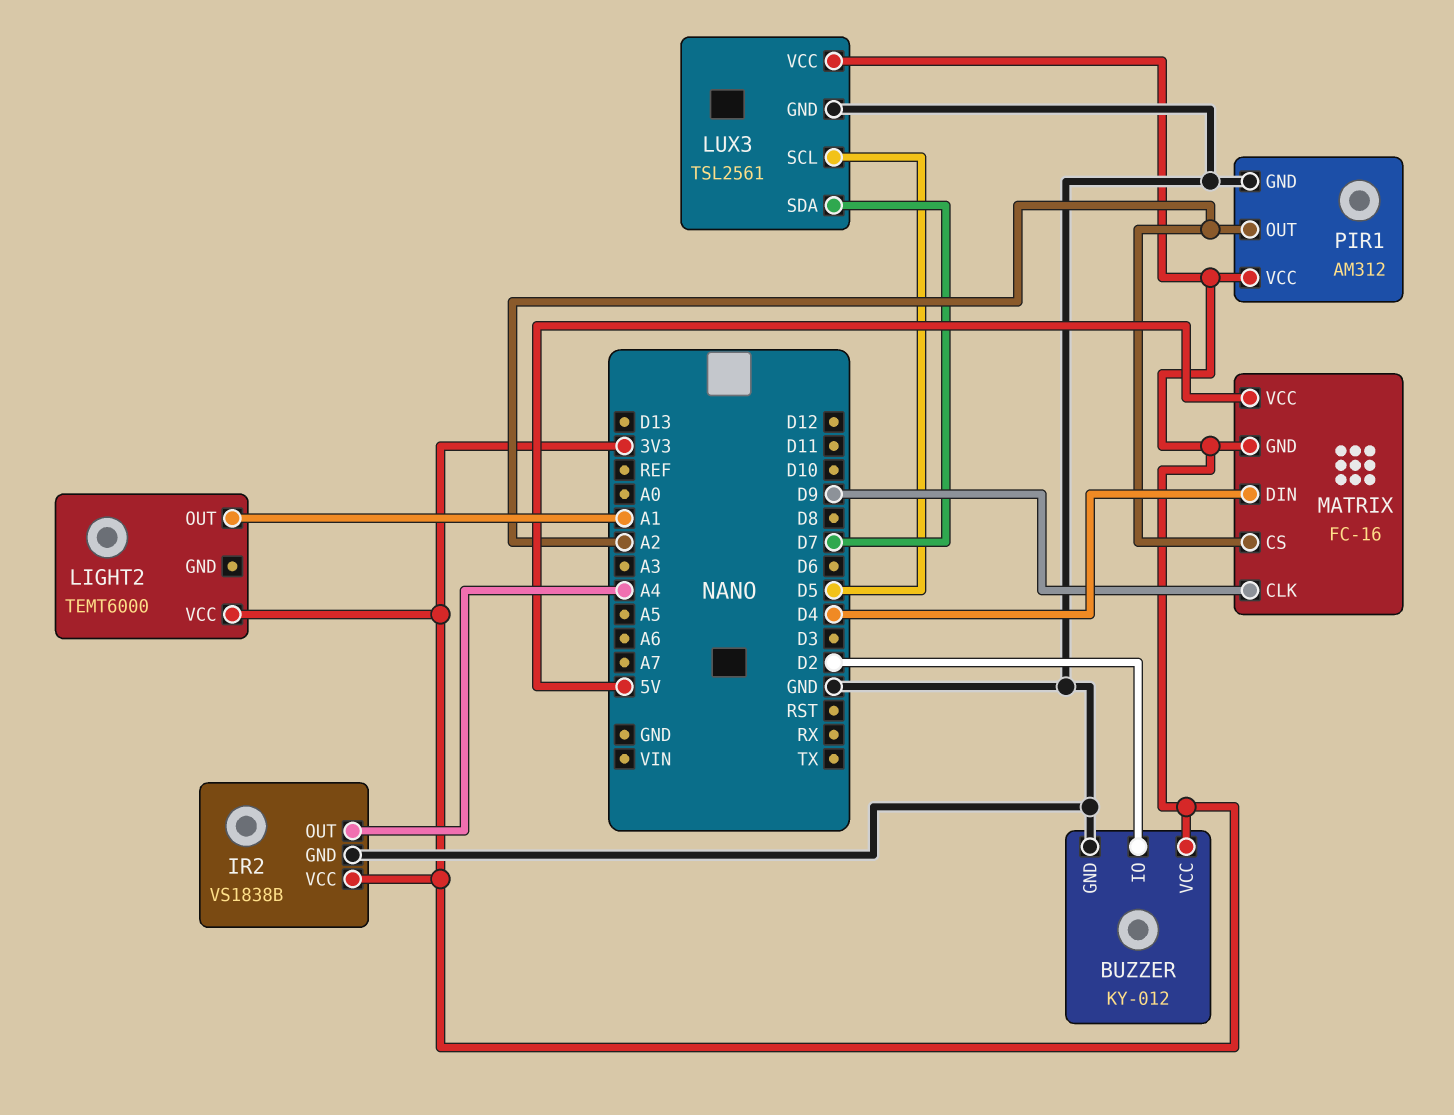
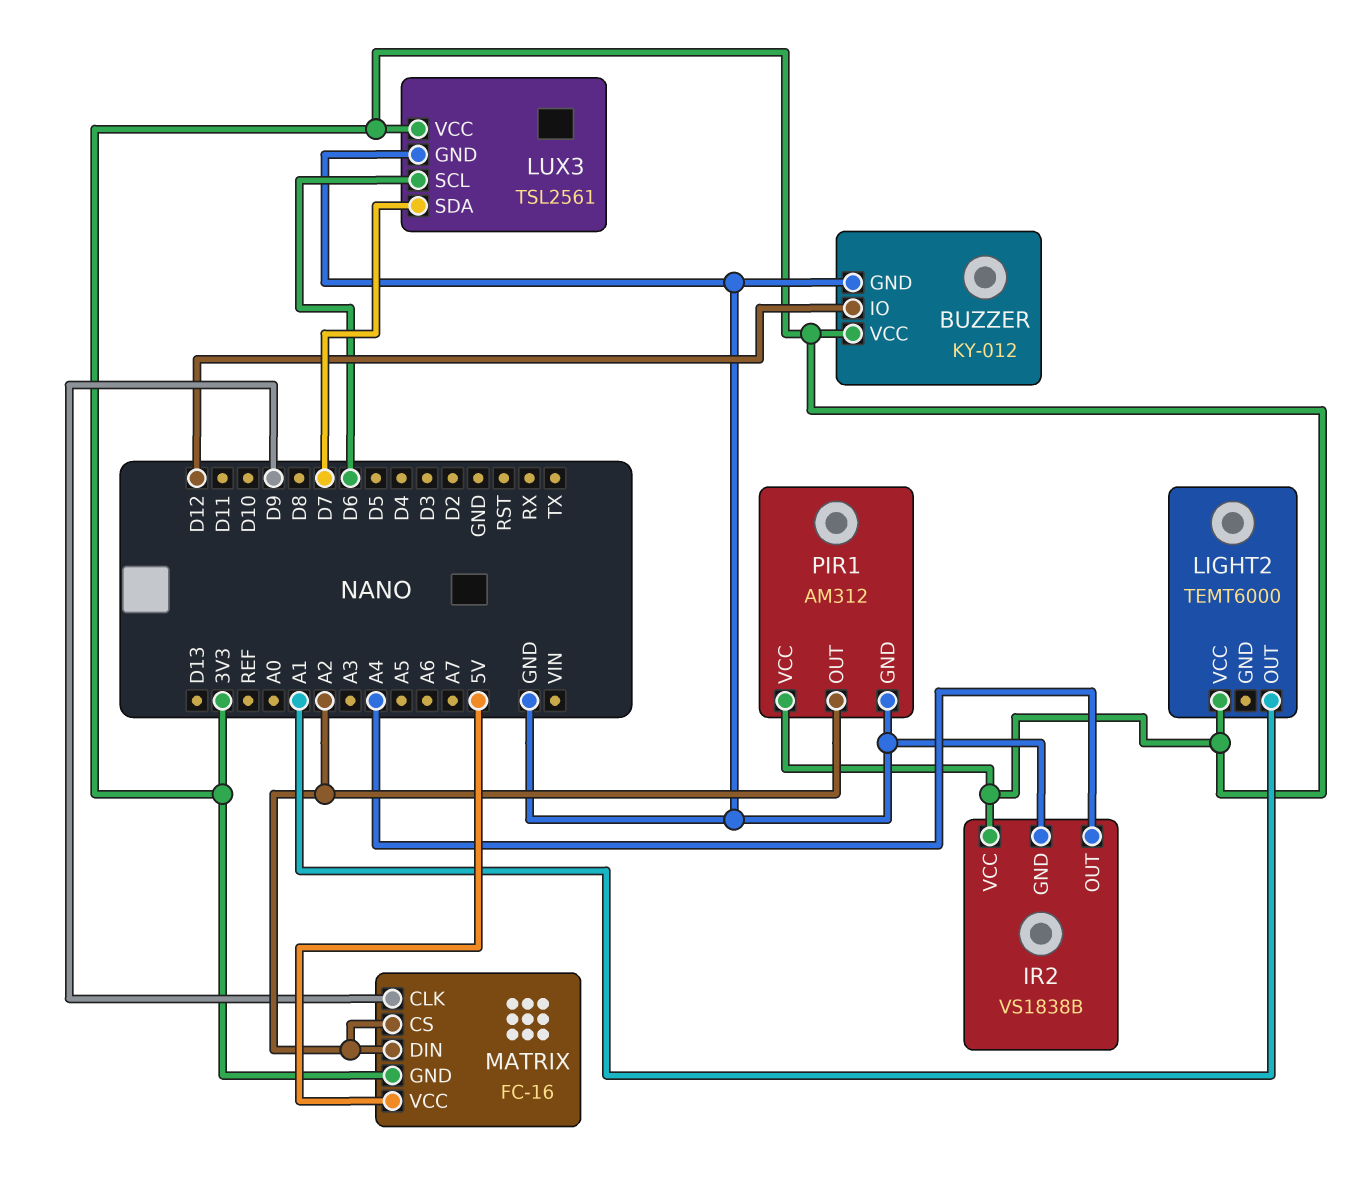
BUZZER pin IO: D2 -> D12
LUX3 pin SCL: D5 -> D6
MATRIX pin DIN: D4 -> A2

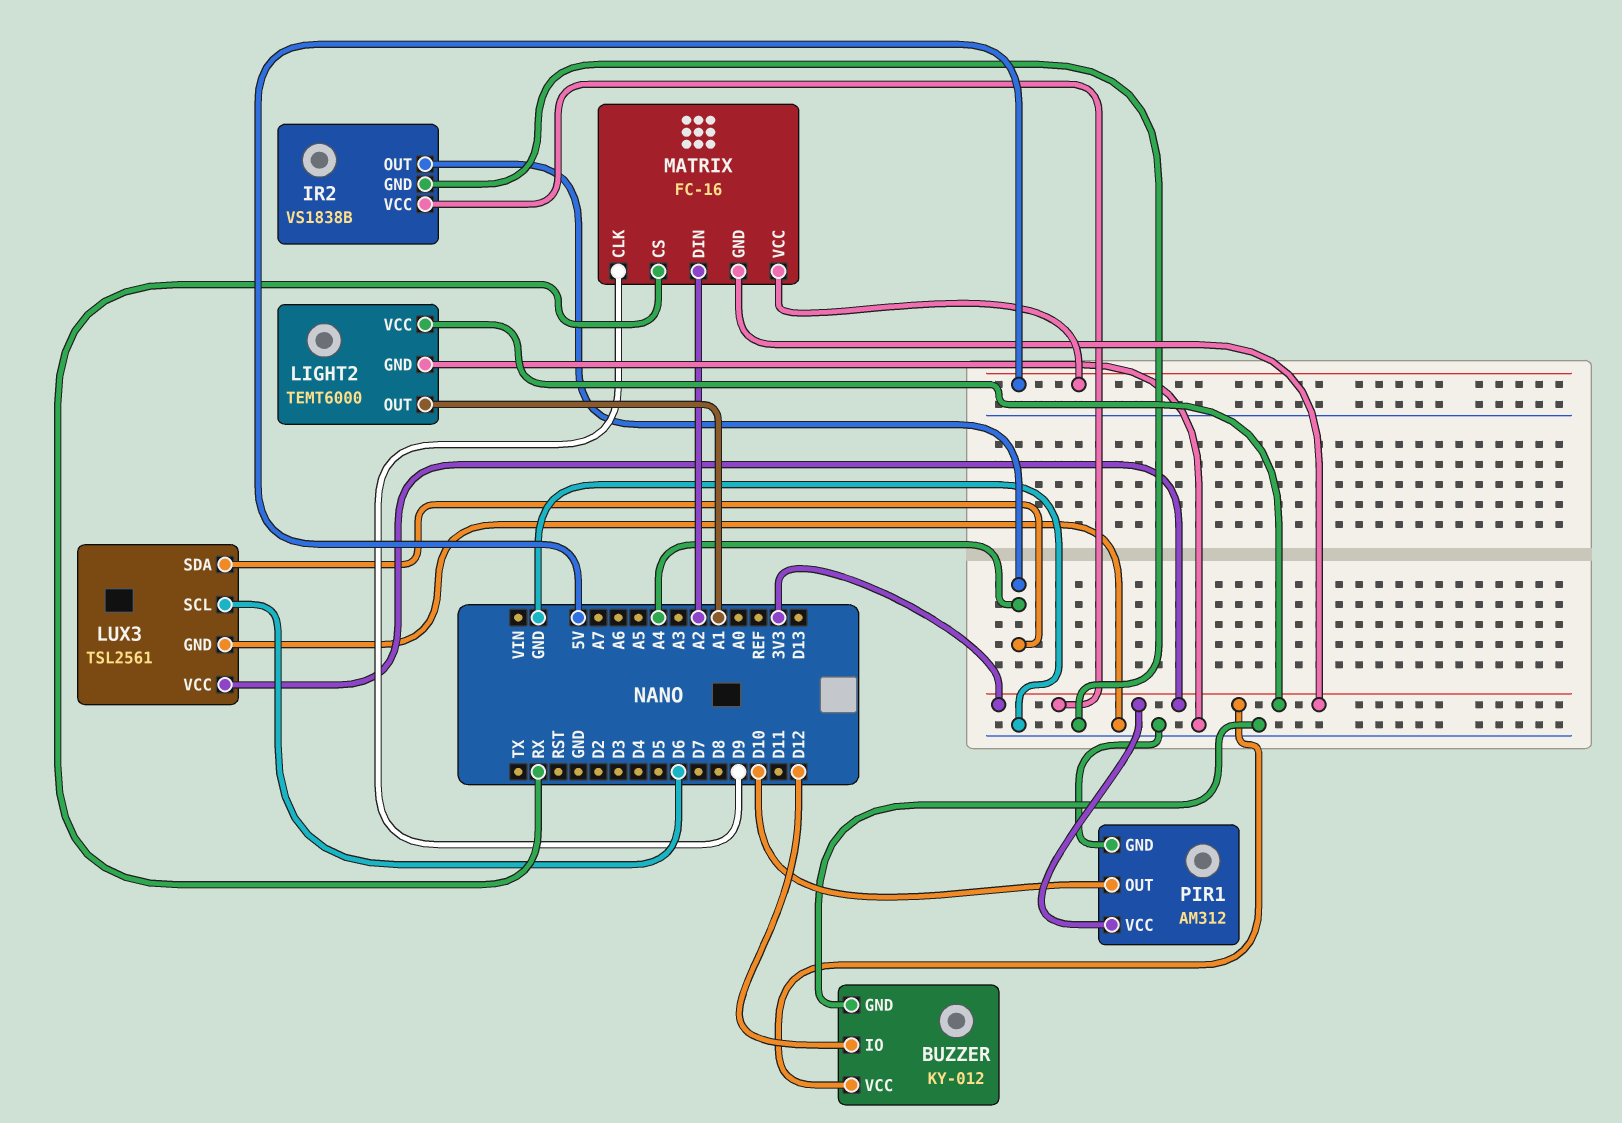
LIGHT2 pin GND: none -> GND
LUX3 pin SDA: D7 -> A4
MATRIX pin CS: A2 -> RX
PIR1 pin OUT: A2 -> D10

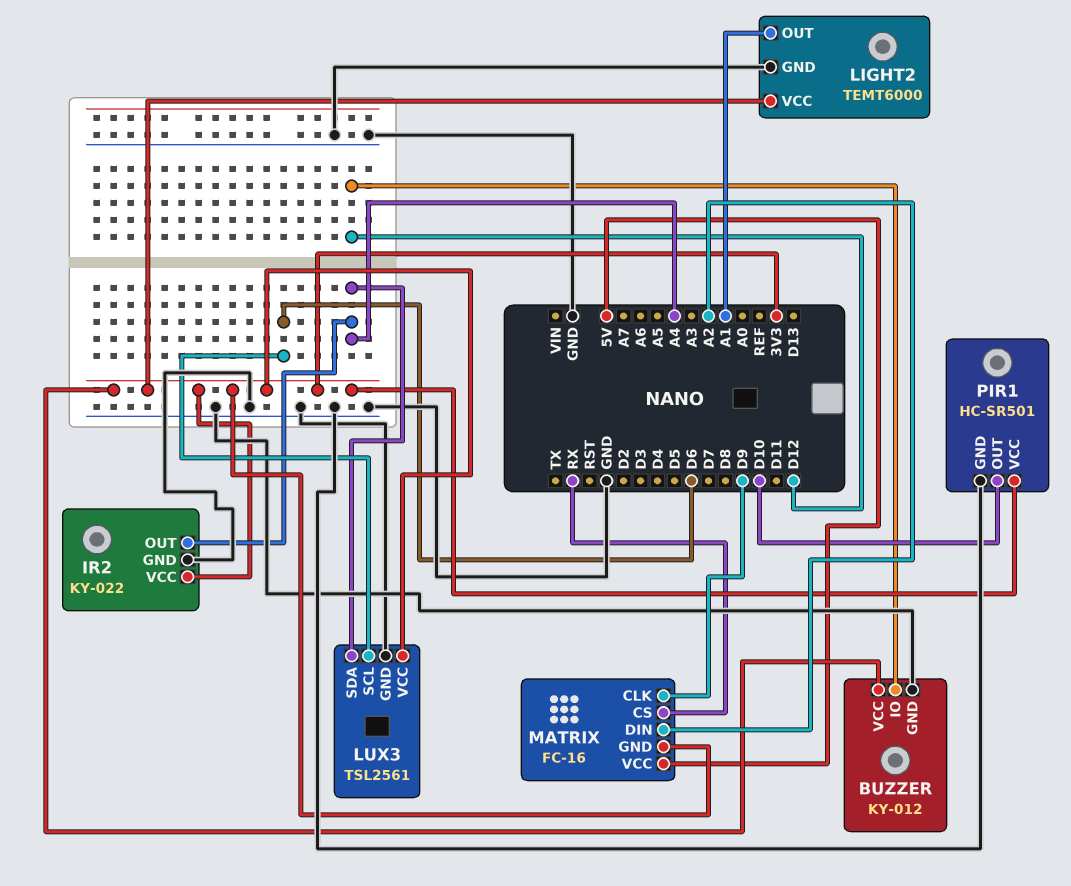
IR2: VS1838B -> KY-022
PIR1: AM312 -> HC-SR501

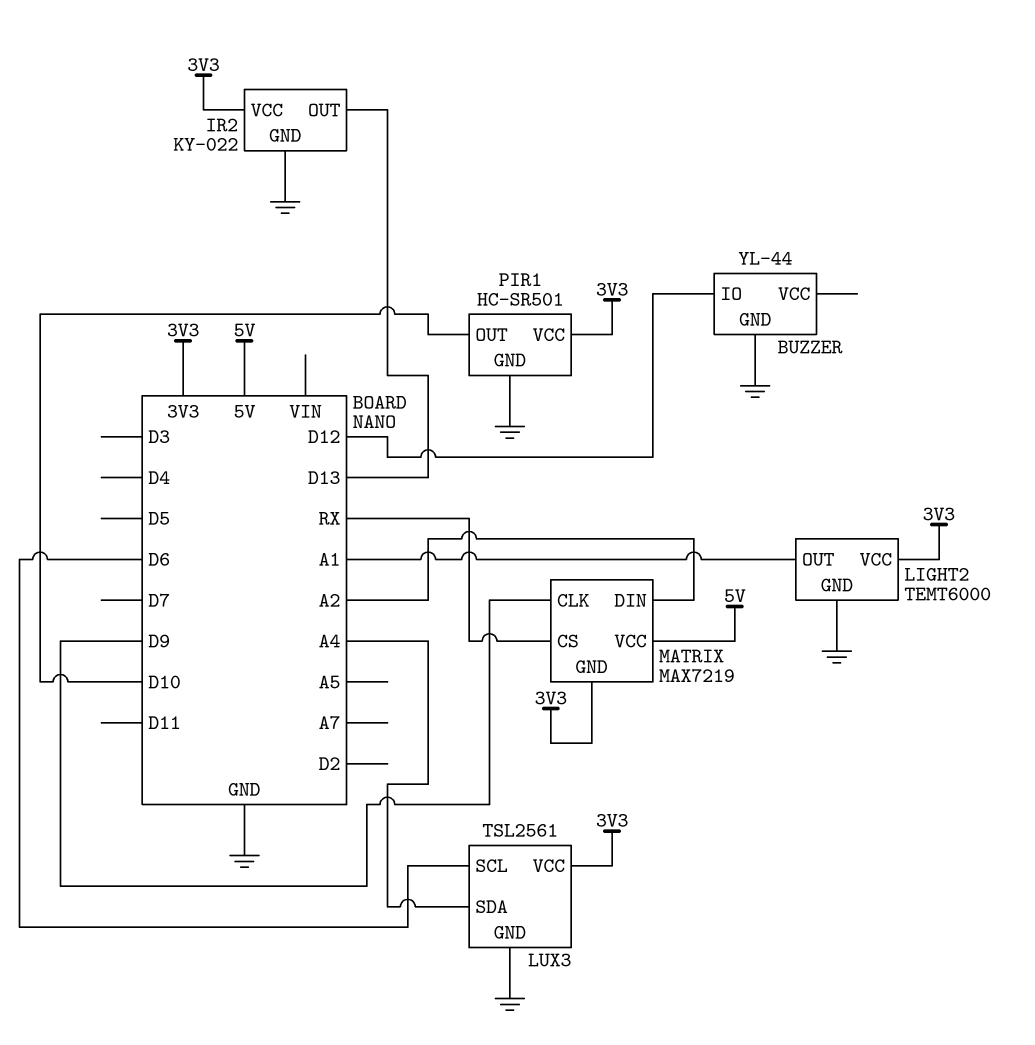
BUZZER: KY-012 -> YL-44
BUZZER pin VCC: 3V3 -> none
IR2 pin OUT: A4 -> D13
MATRIX: FC-16 -> MAX7219

